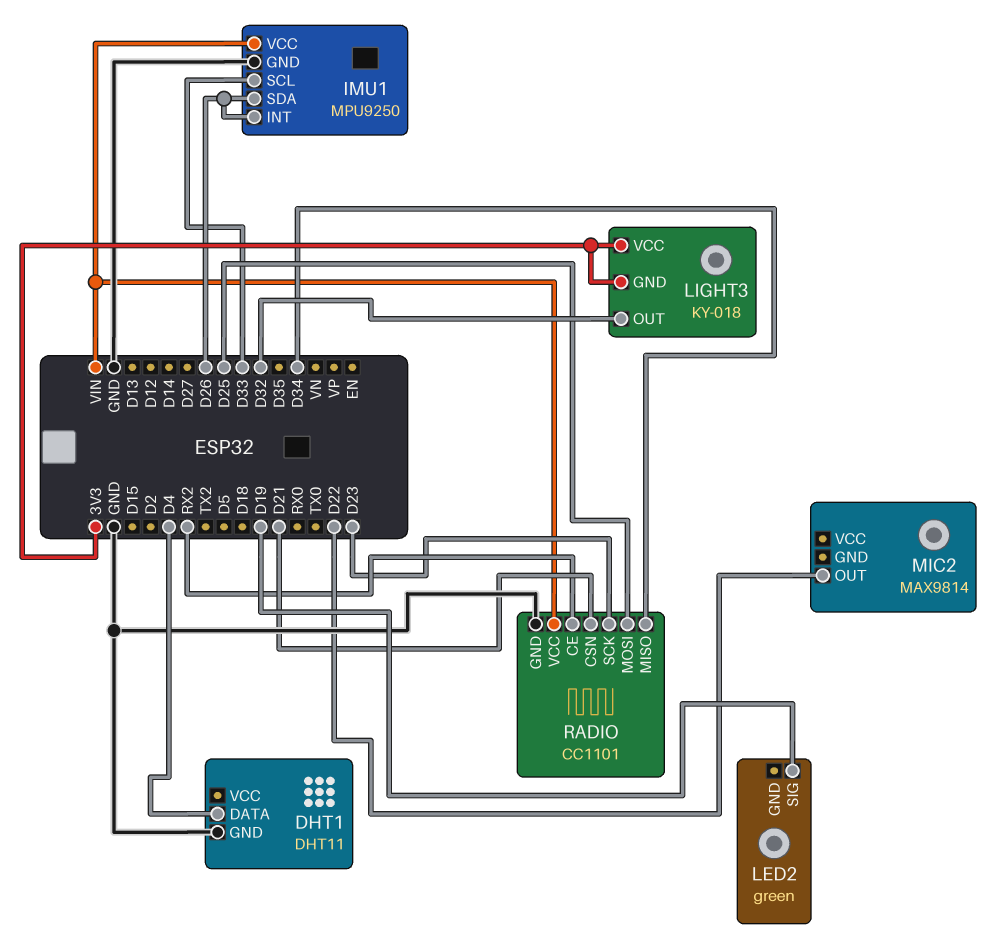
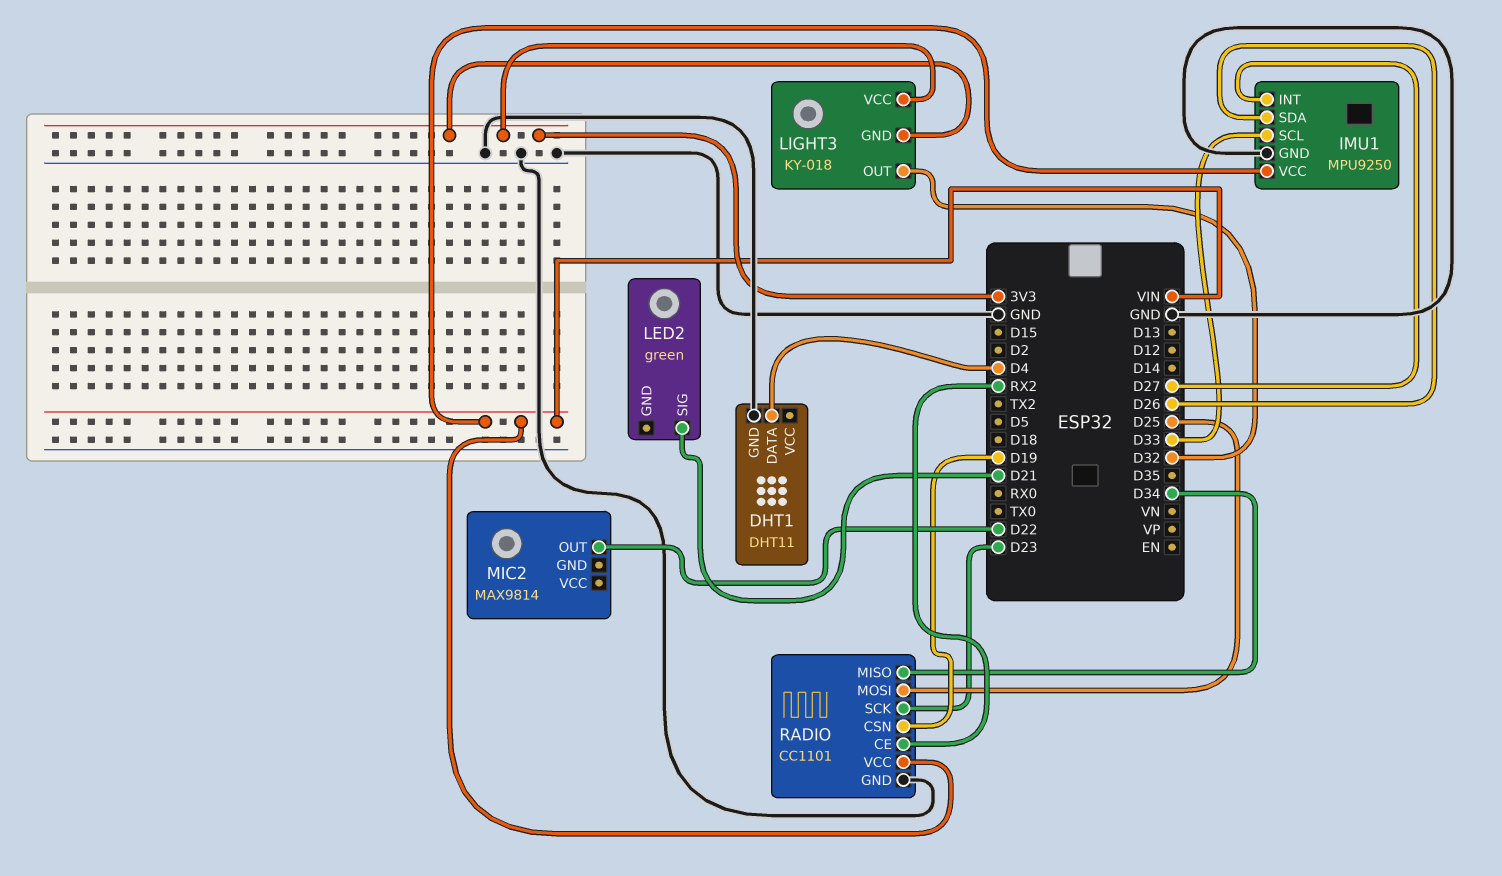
IMU1 pin INT: D26 -> D27
LED2 pin SIG: D19 -> D21
RADIO pin CSN: D21 -> D19

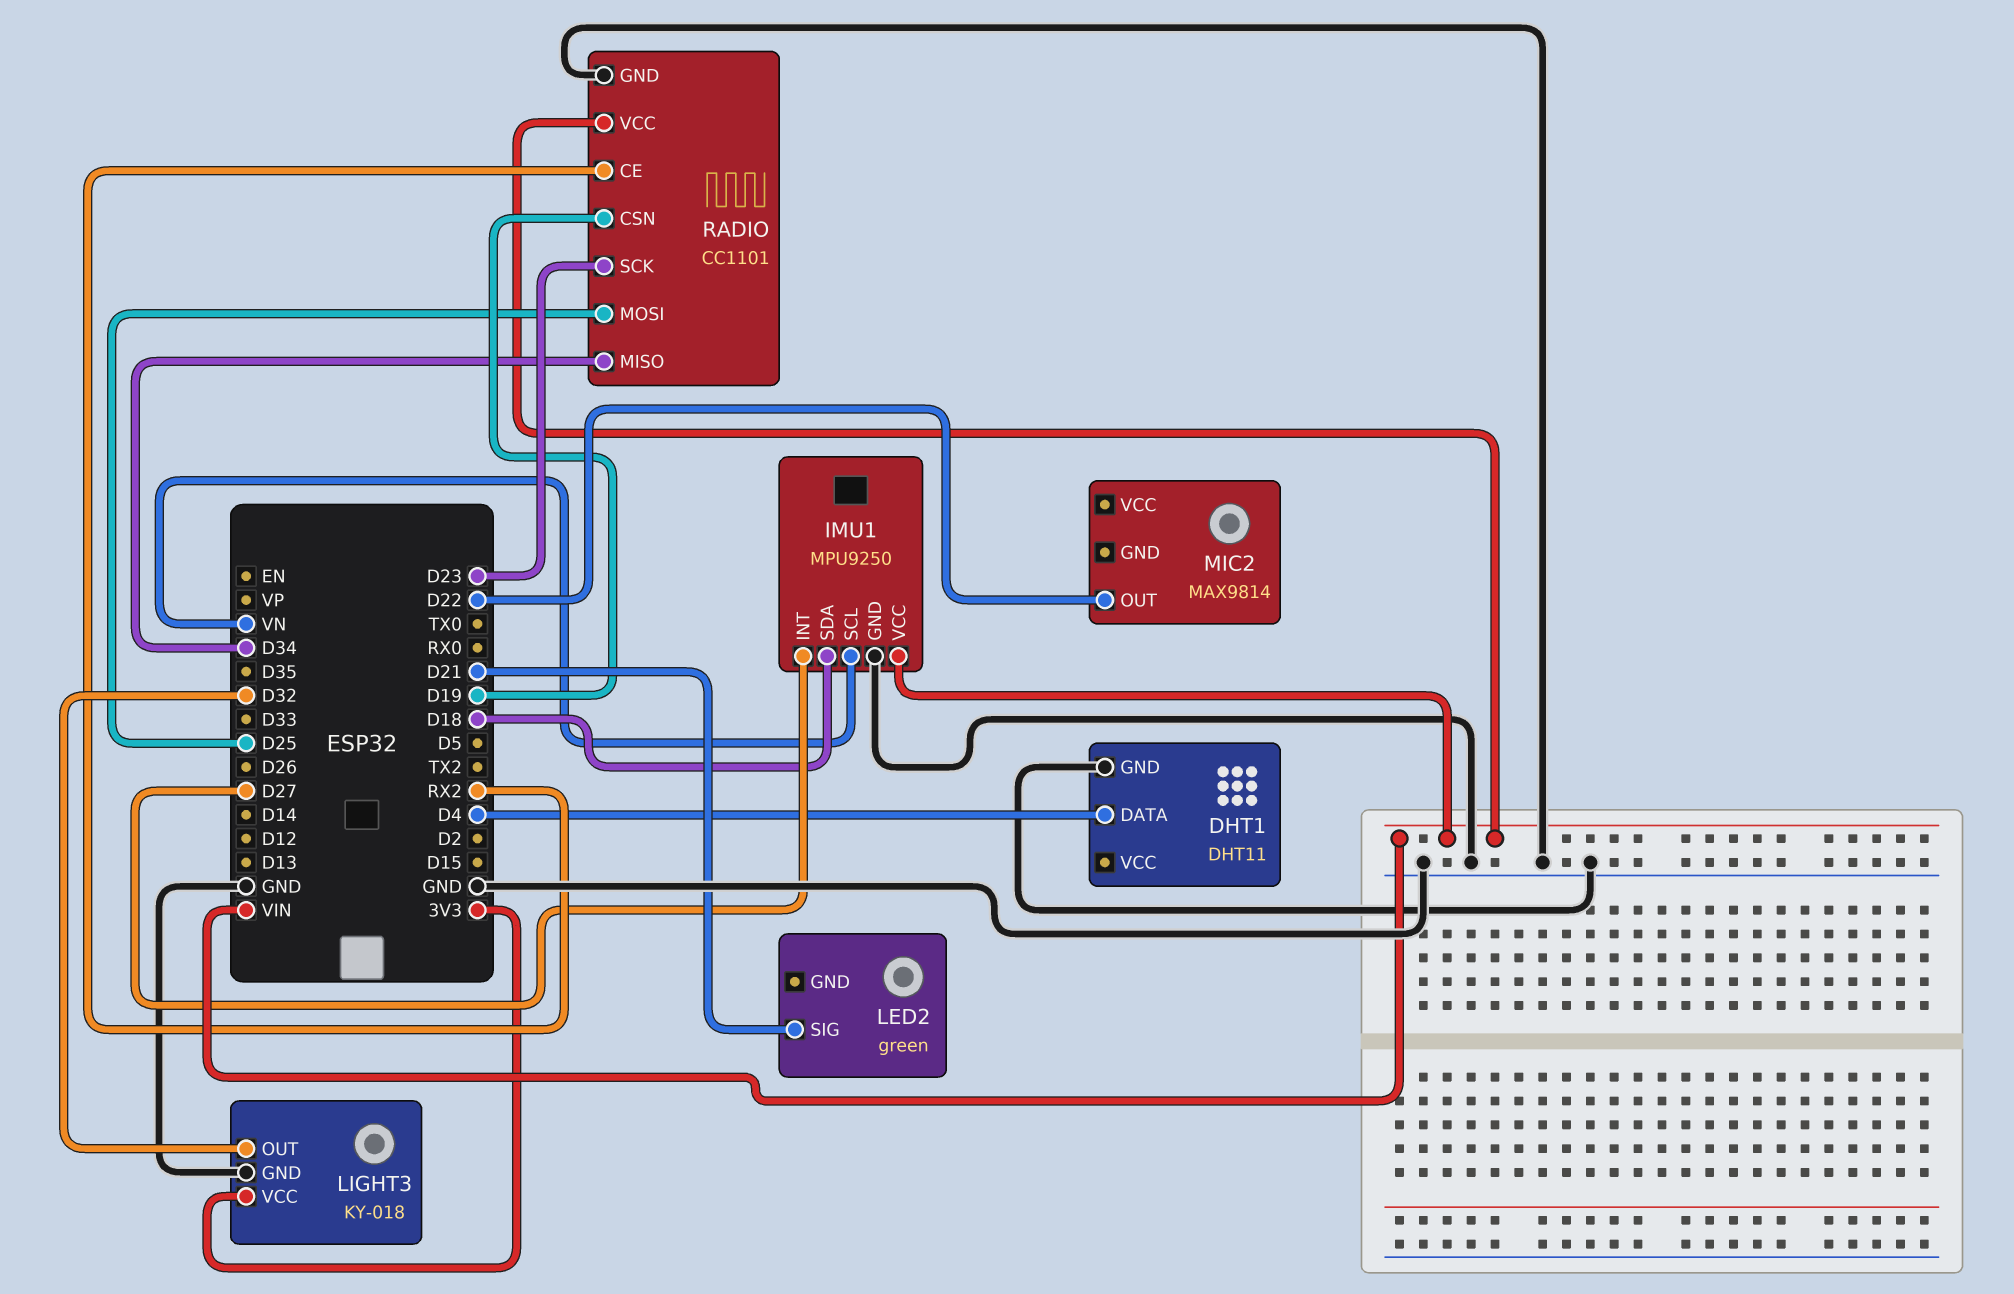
IMU1 pin SCL: D33 -> VN
IMU1 pin SDA: D26 -> D18
LIGHT3 pin GND: 3V3 -> GND

